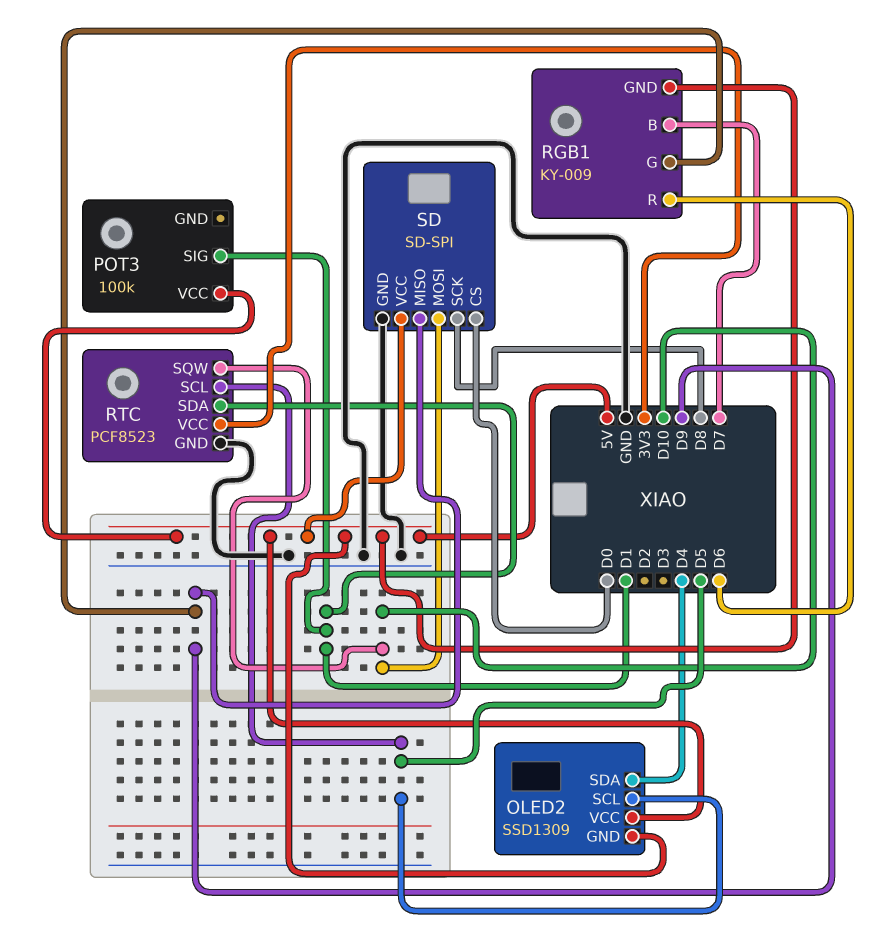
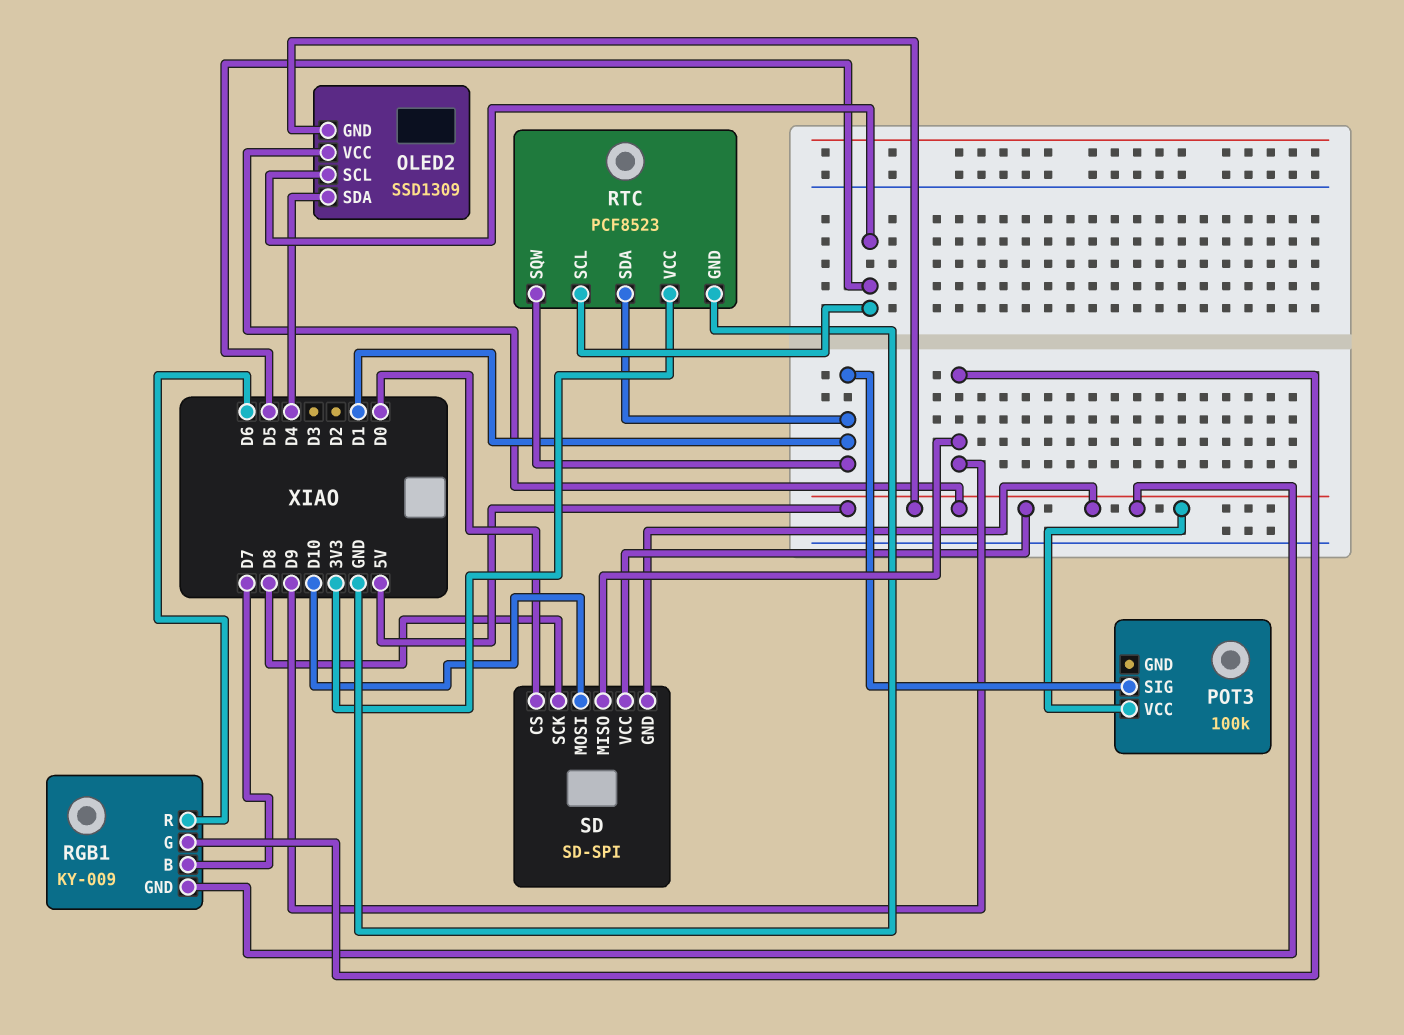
RTC pin SQW: D10 -> D1
SD pin GND: GND -> 5V

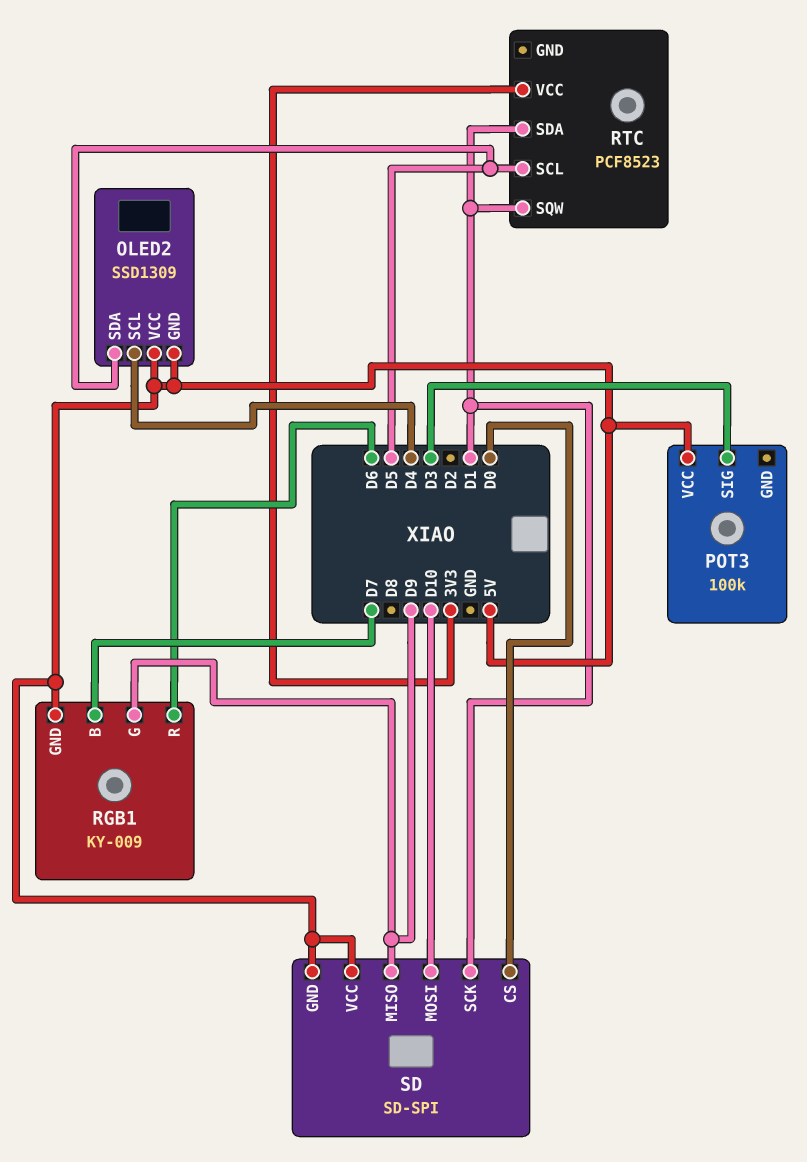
OLED2 pin SCL: D5 -> D4
OLED2 pin SDA: D4 -> D5
POT3 pin SIG: D1 -> D3
RTC pin GND: GND -> none
SD pin SCK: D8 -> D1

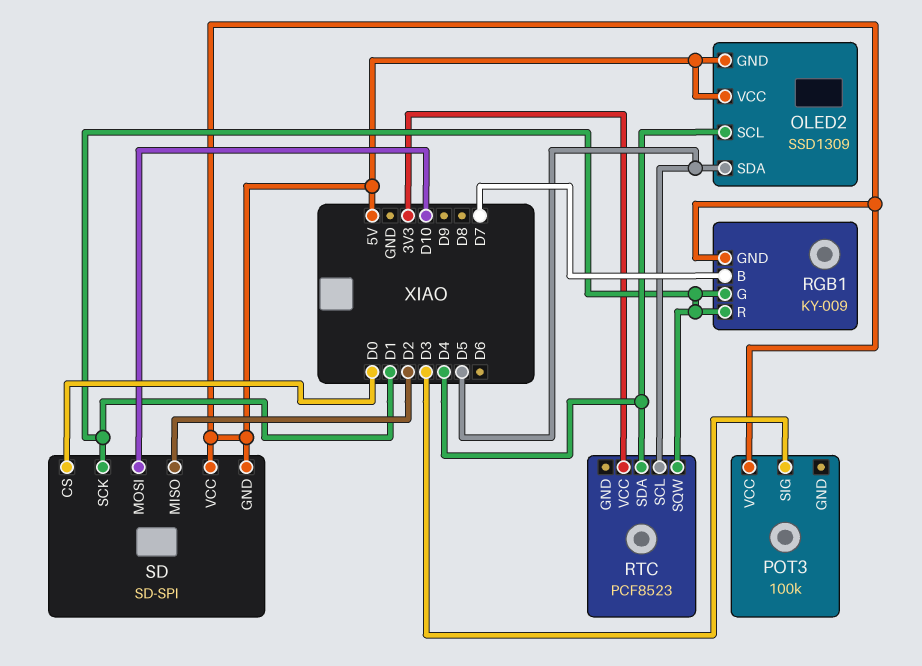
RGB1 pin G: D9 -> D1
RGB1 pin R: D6 -> D1
RTC pin SDA: D1 -> D4
SD pin MISO: D9 -> D2

